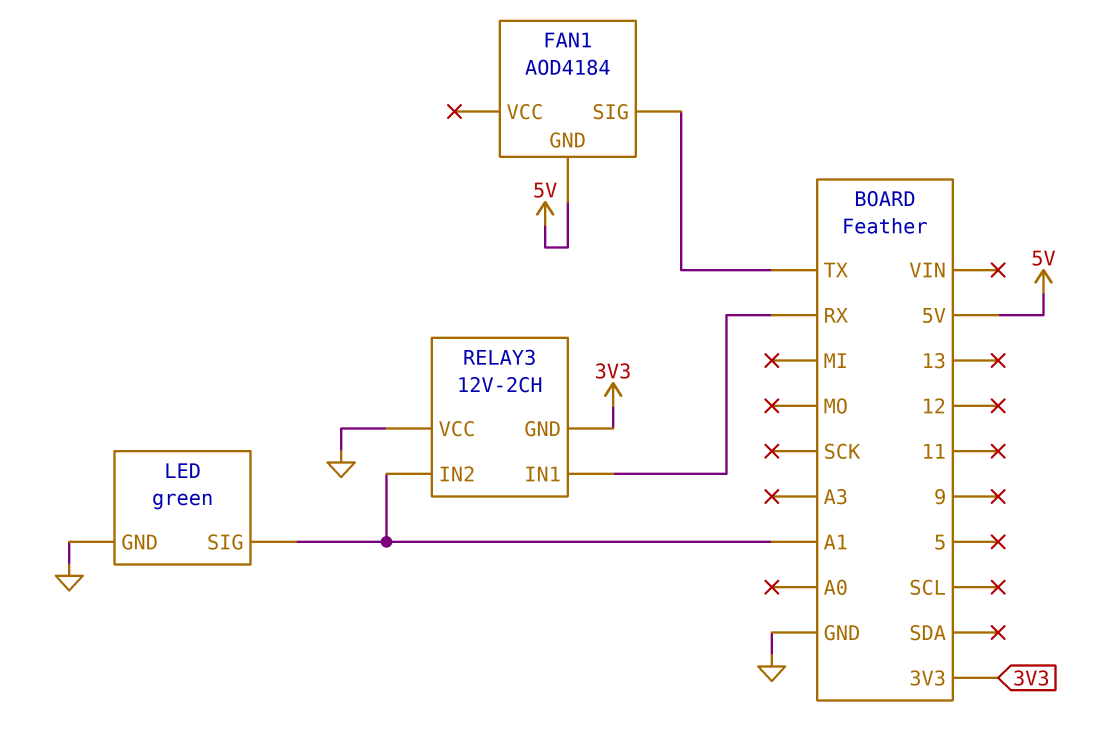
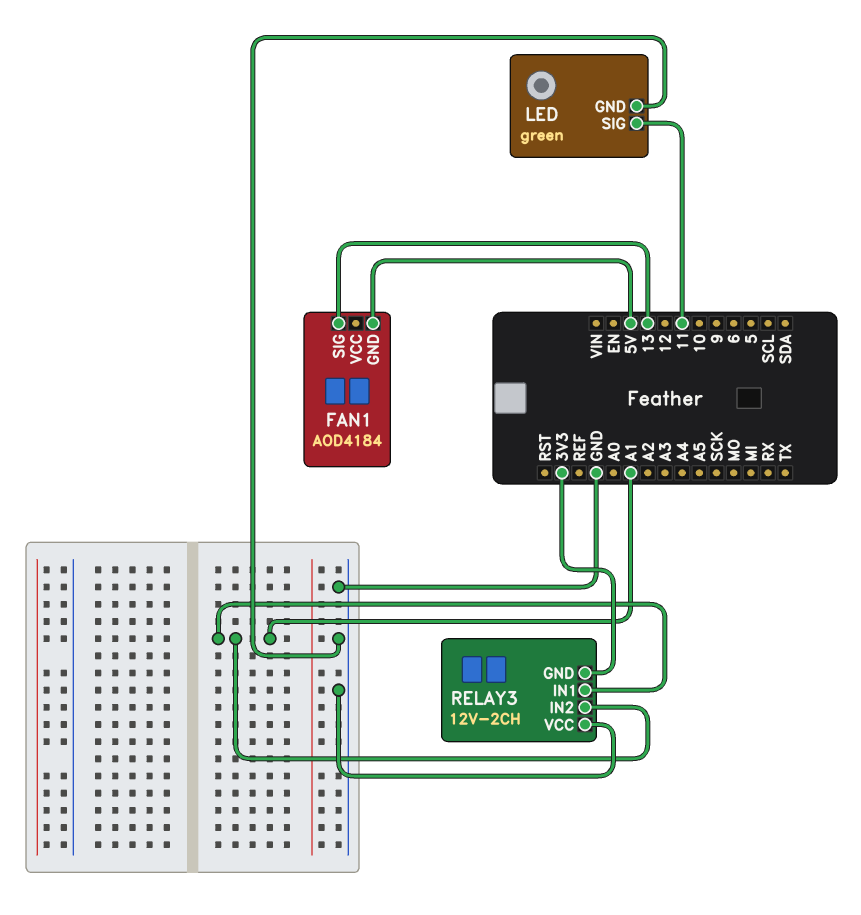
FAN1 pin SIG: TX -> 13
LED pin SIG: A1 -> 11
RELAY3 pin IN1: RX -> A1

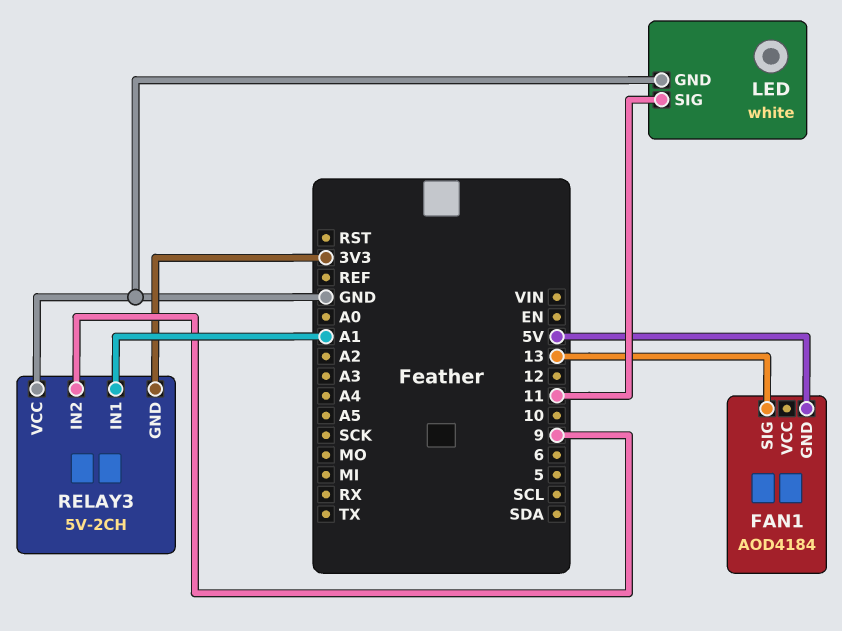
LED: green -> white
RELAY3: 12V-2CH -> 5V-2CH
RELAY3 pin IN2: A1 -> 9

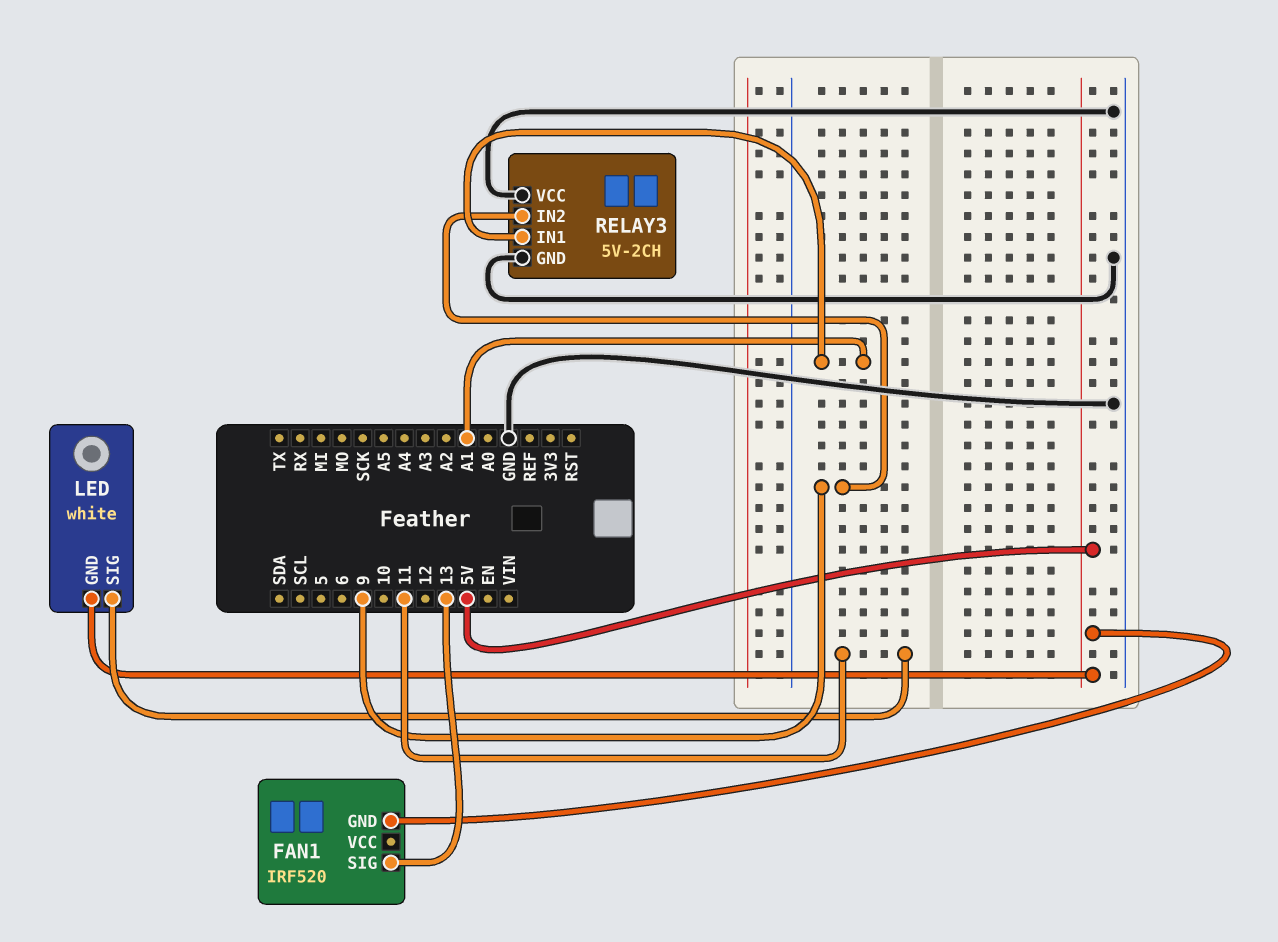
FAN1: AOD4184 -> IRF520
LED pin GND: GND -> 5V
RELAY3 pin GND: 3V3 -> GND

